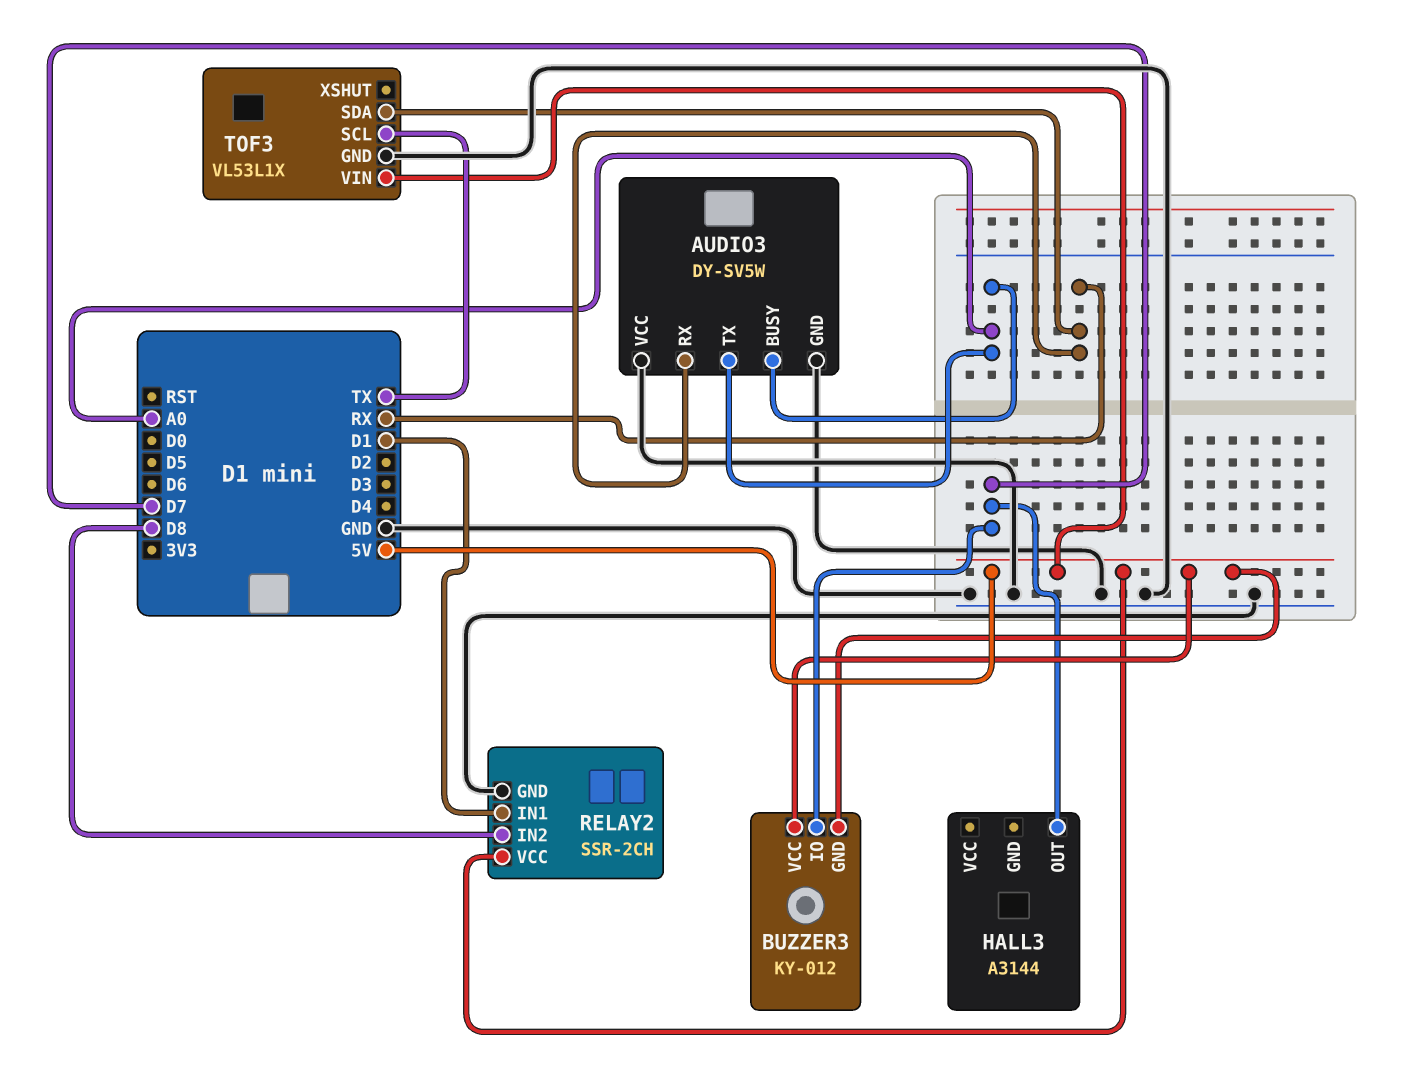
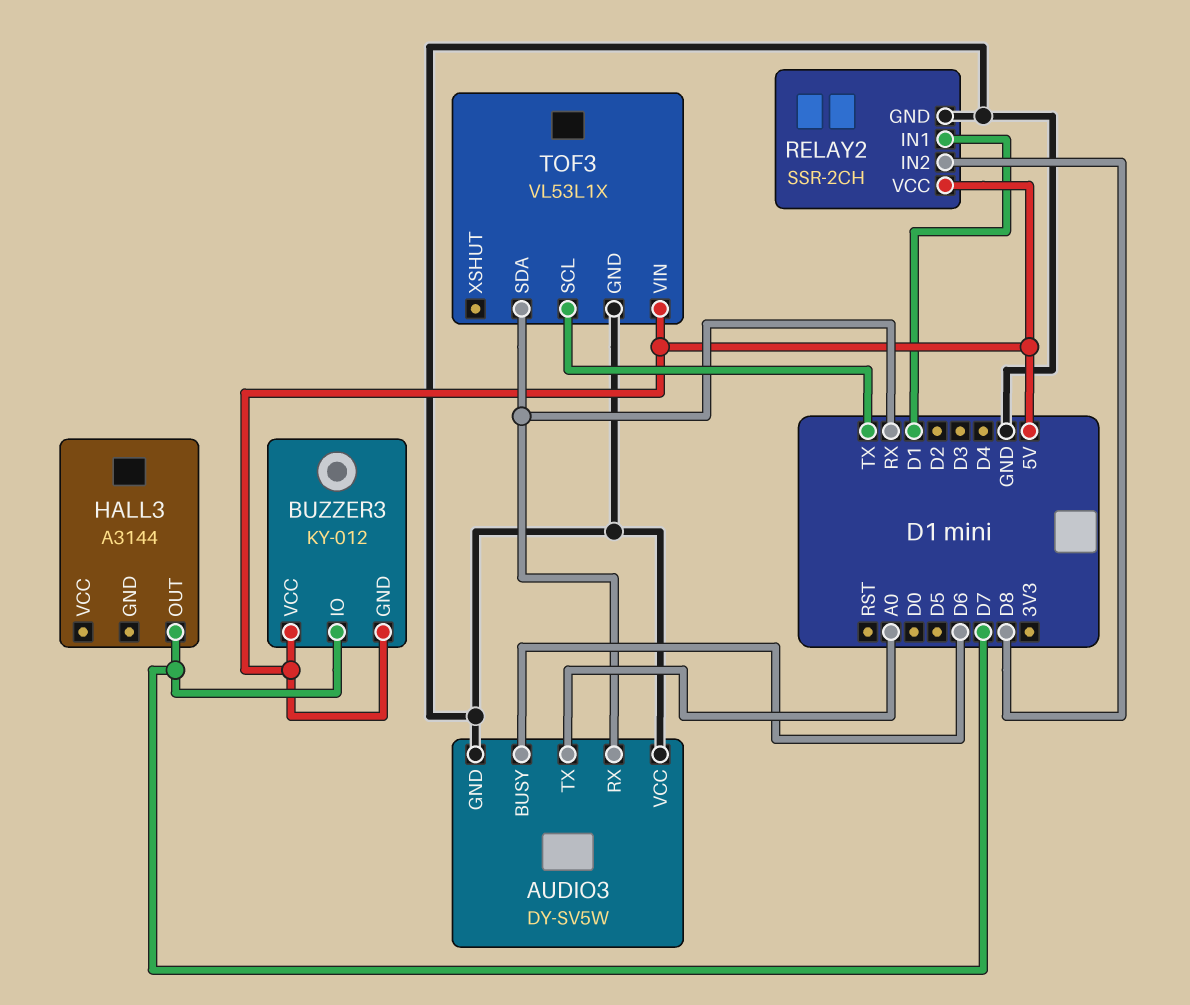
AUDIO3 pin BUSY: A0 -> D6

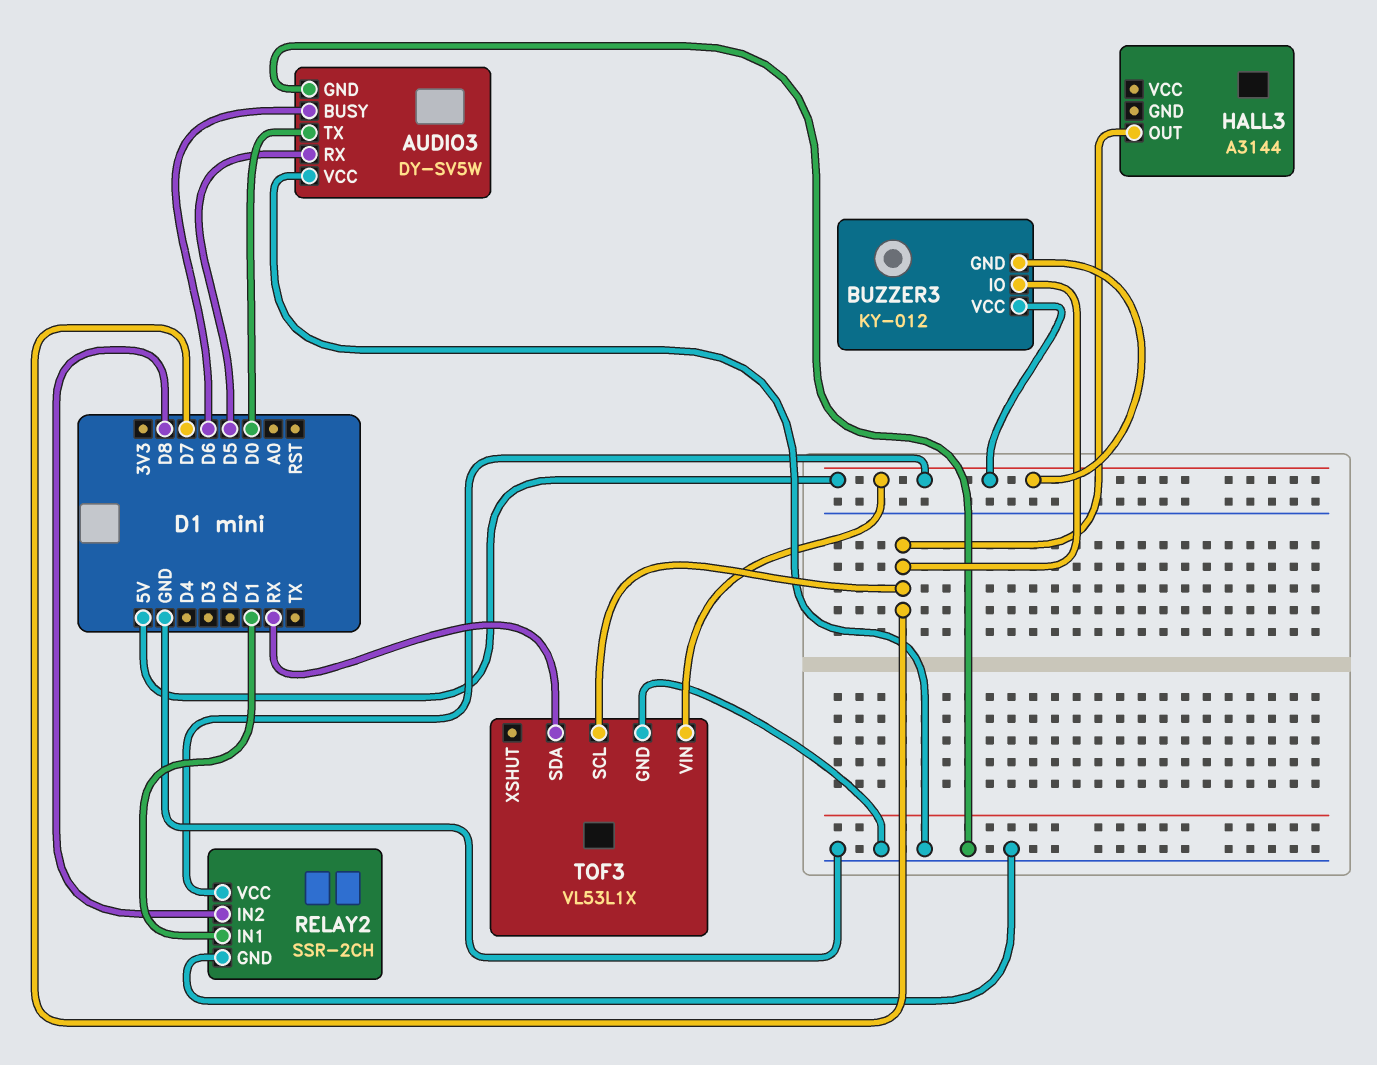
AUDIO3 pin RX: RX -> D5
AUDIO3 pin TX: A0 -> D0
TOF3 pin SCL: TX -> D7

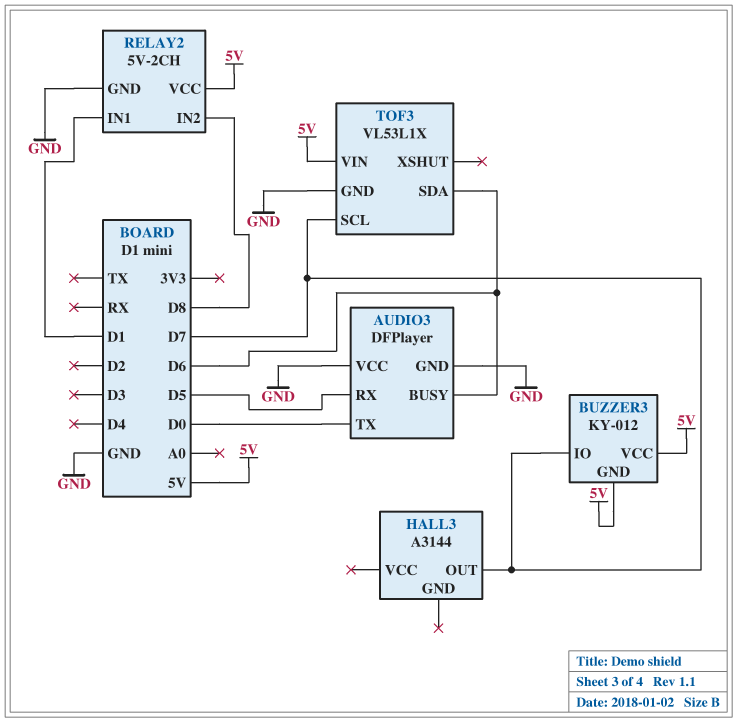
AUDIO3: DY-SV5W -> DFPlayer
RELAY2: SSR-2CH -> 5V-2CH
TOF3 pin SDA: RX -> D6

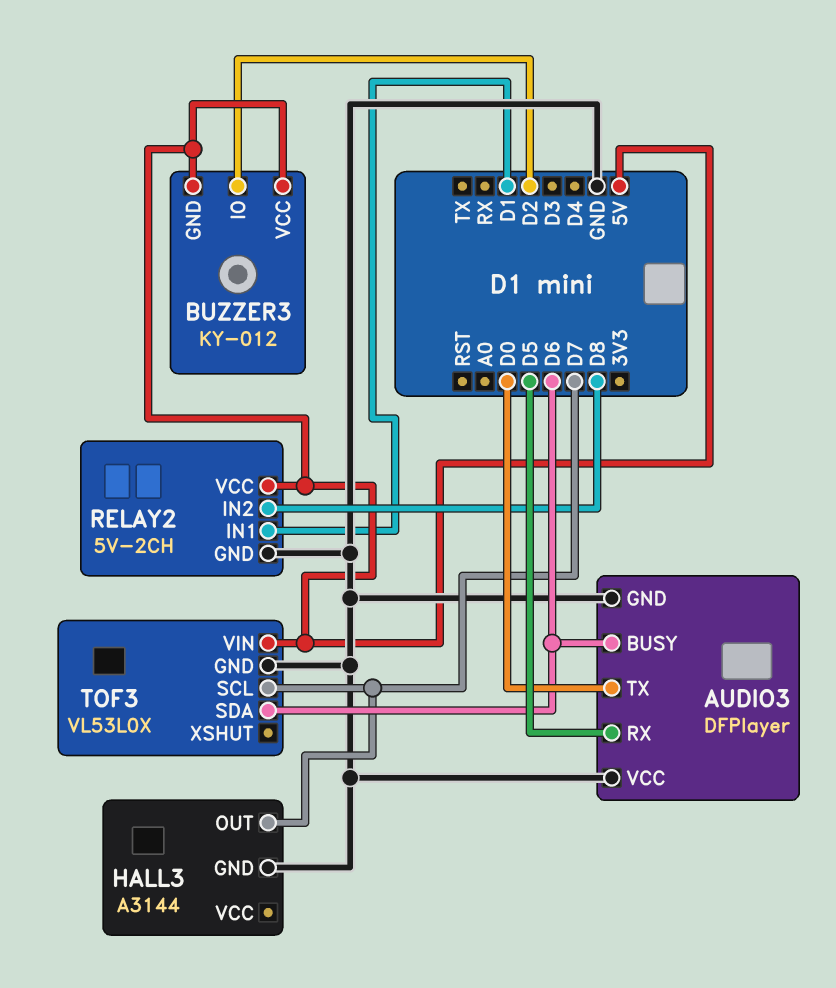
BUZZER3 pin IO: D7 -> D2
HALL3 pin GND: none -> GND
TOF3: VL53L1X -> VL53L0X

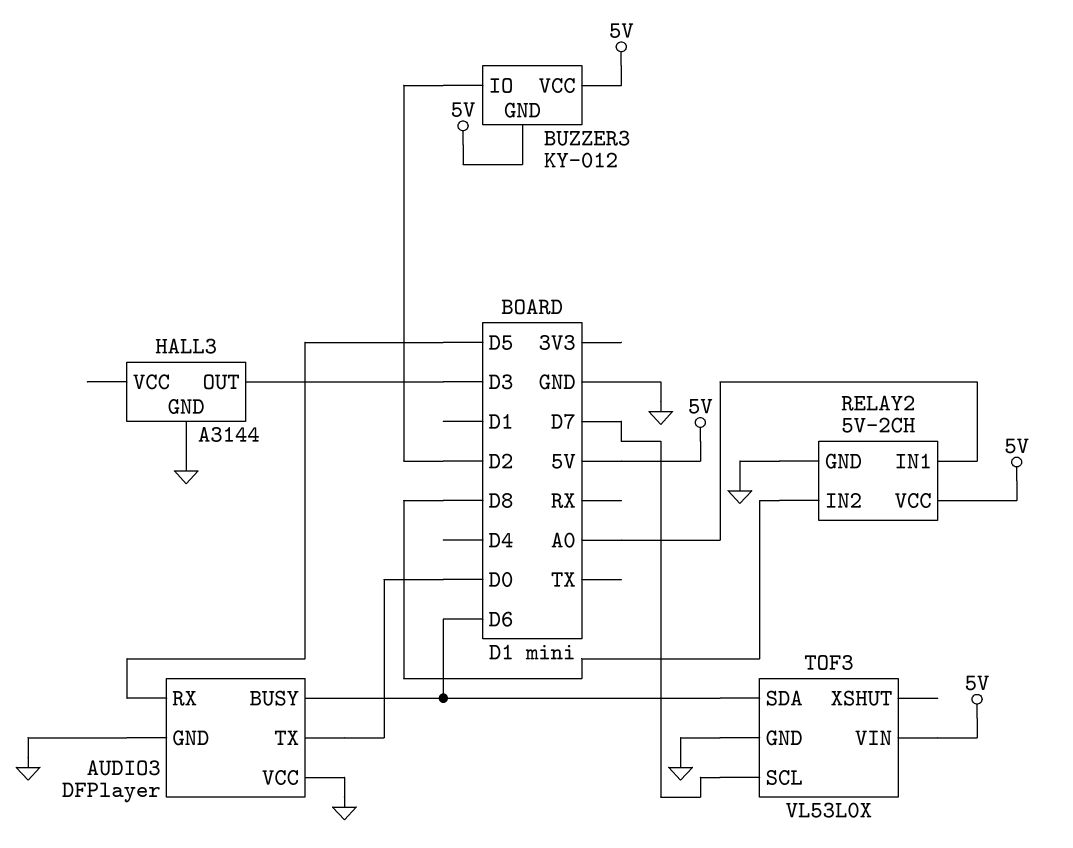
HALL3 pin OUT: D7 -> D3
RELAY2 pin IN1: D1 -> A0

